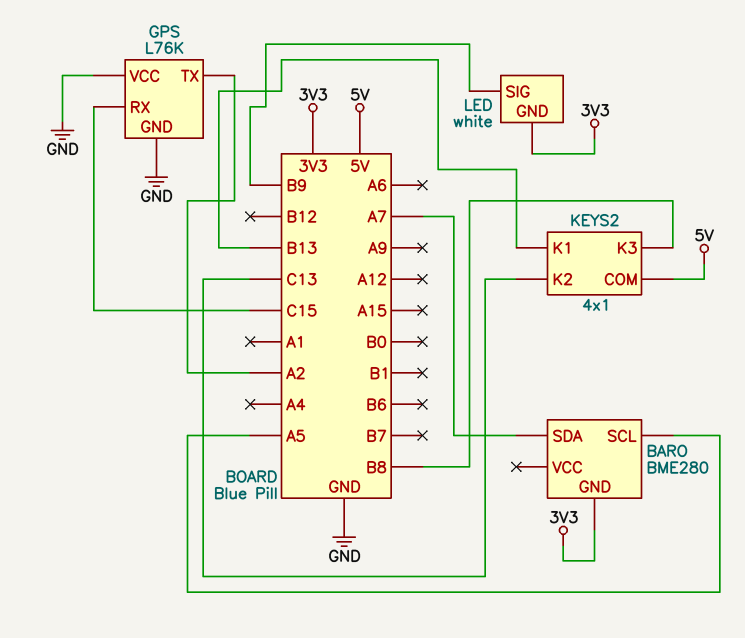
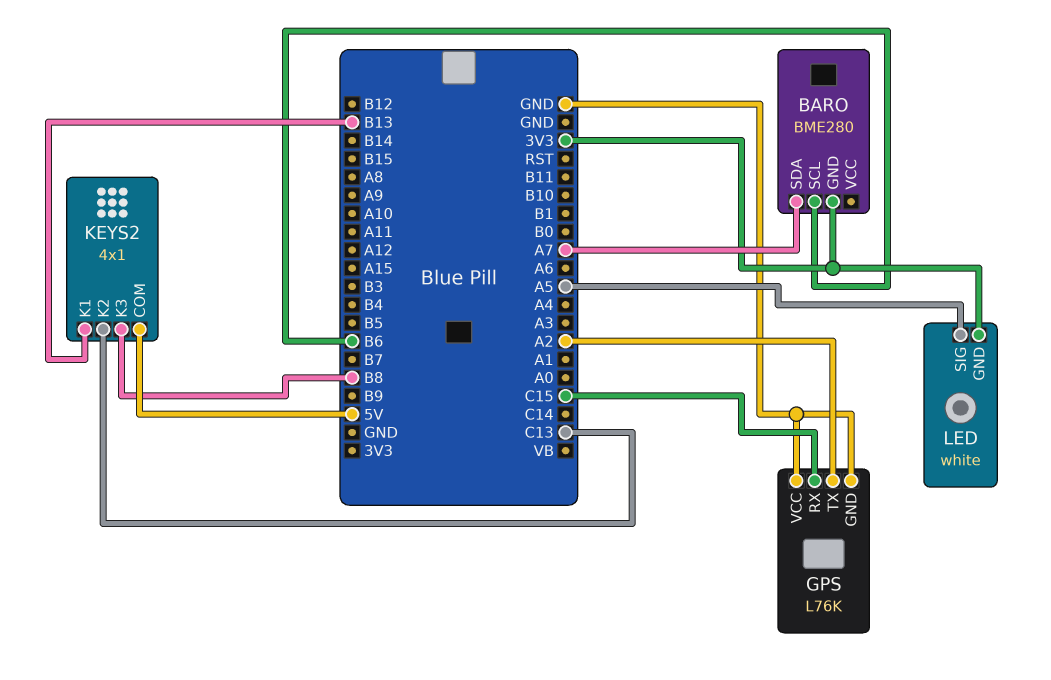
BARO pin SCL: A5 -> B6
LED pin SIG: B9 -> A5

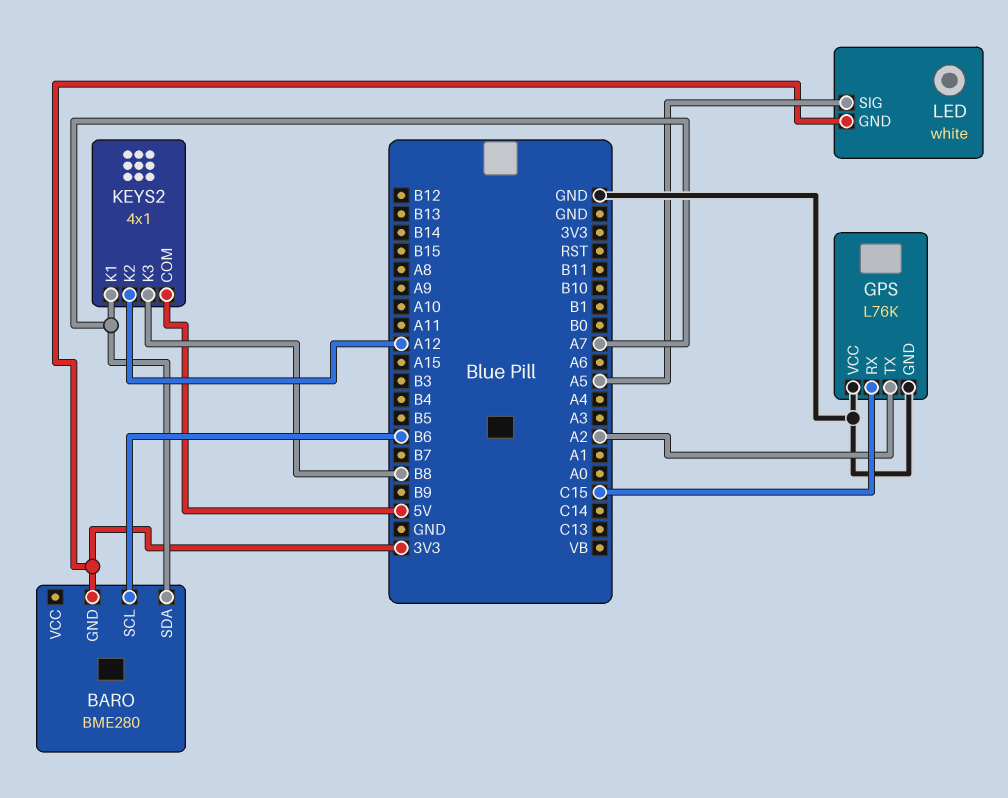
KEYS2 pin K1: B13 -> A7
KEYS2 pin K2: C13 -> A12

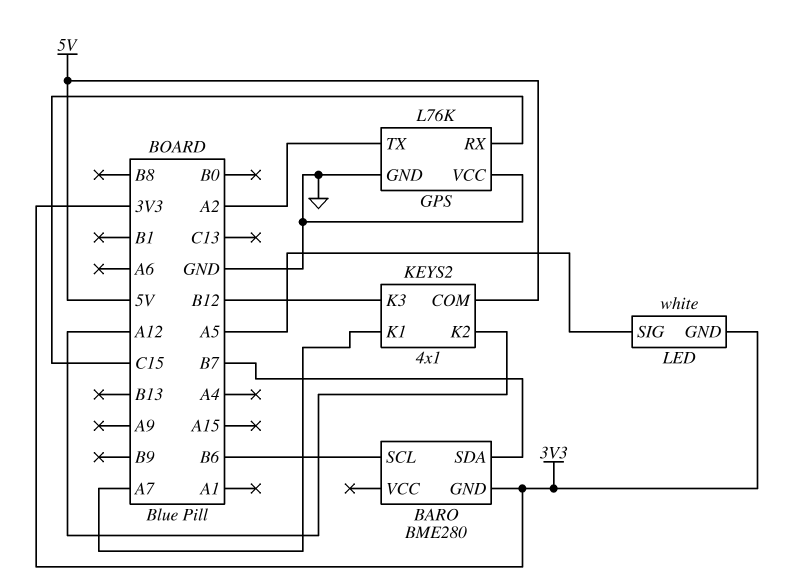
BARO pin SDA: A7 -> B7
KEYS2 pin K3: B8 -> B12

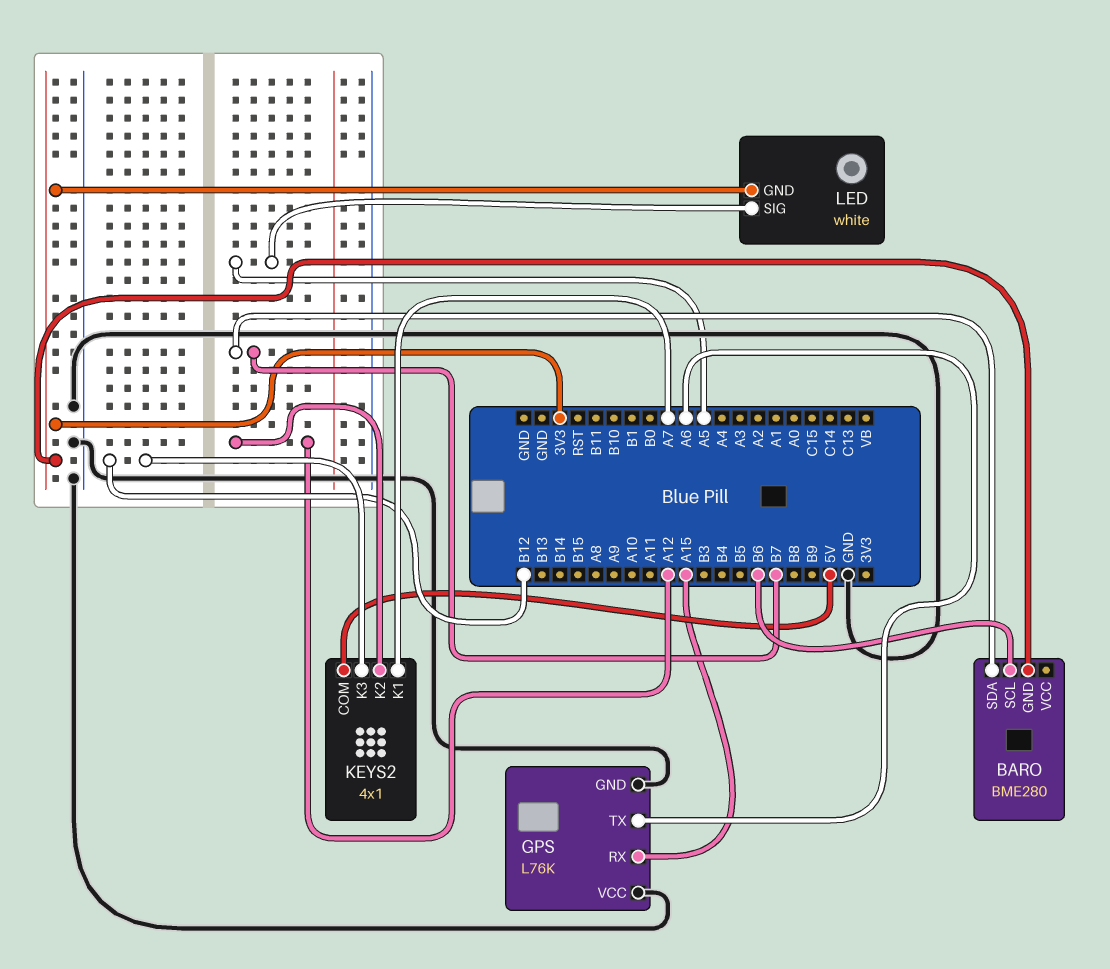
GPS pin RX: C15 -> A15
GPS pin TX: A2 -> A6

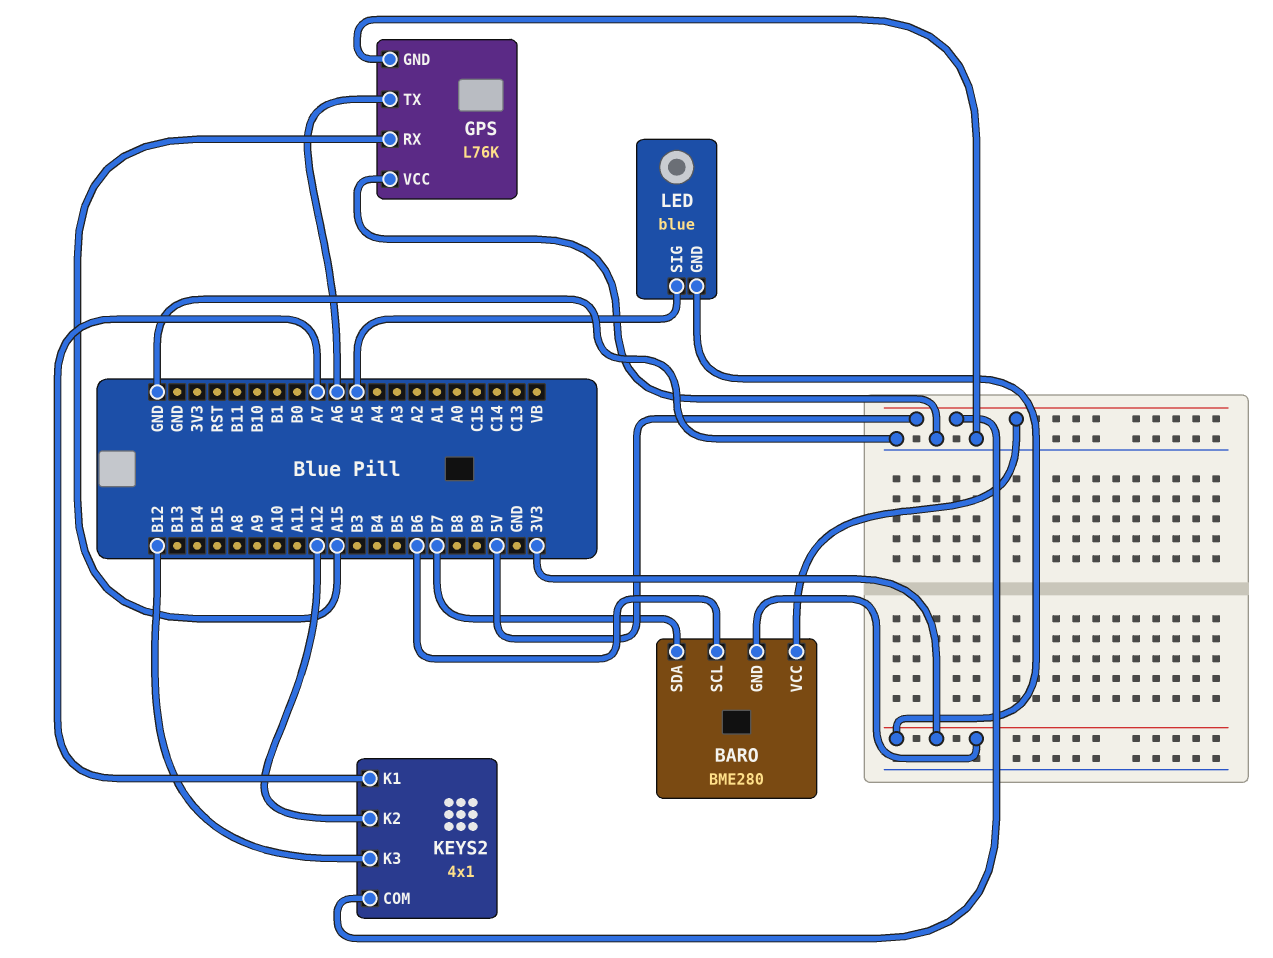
BARO pin VCC: none -> 5V
LED: white -> blue

